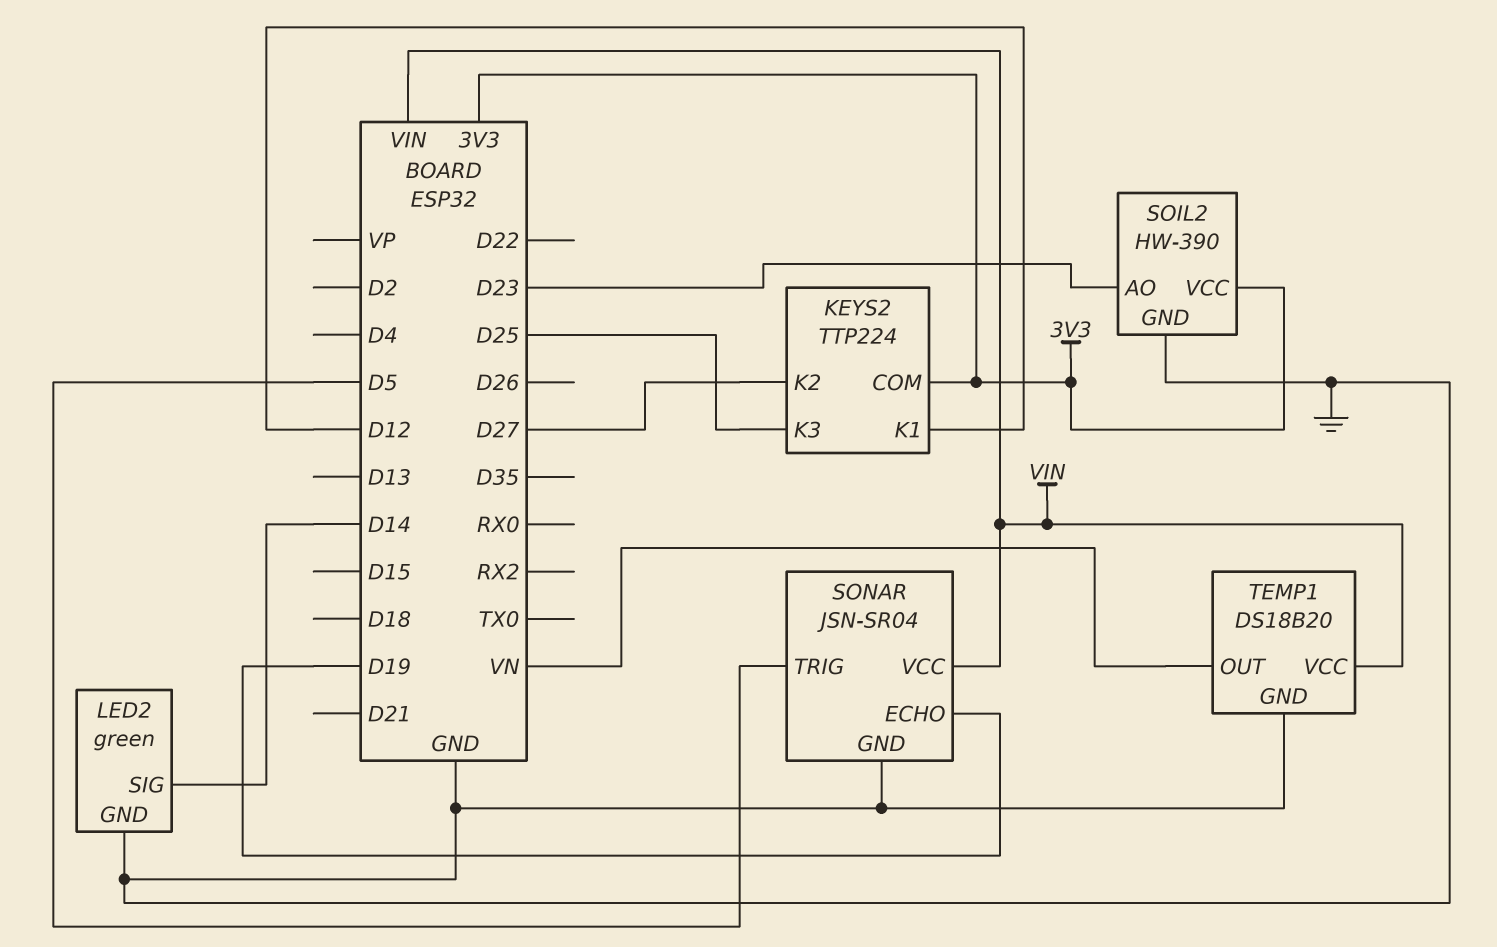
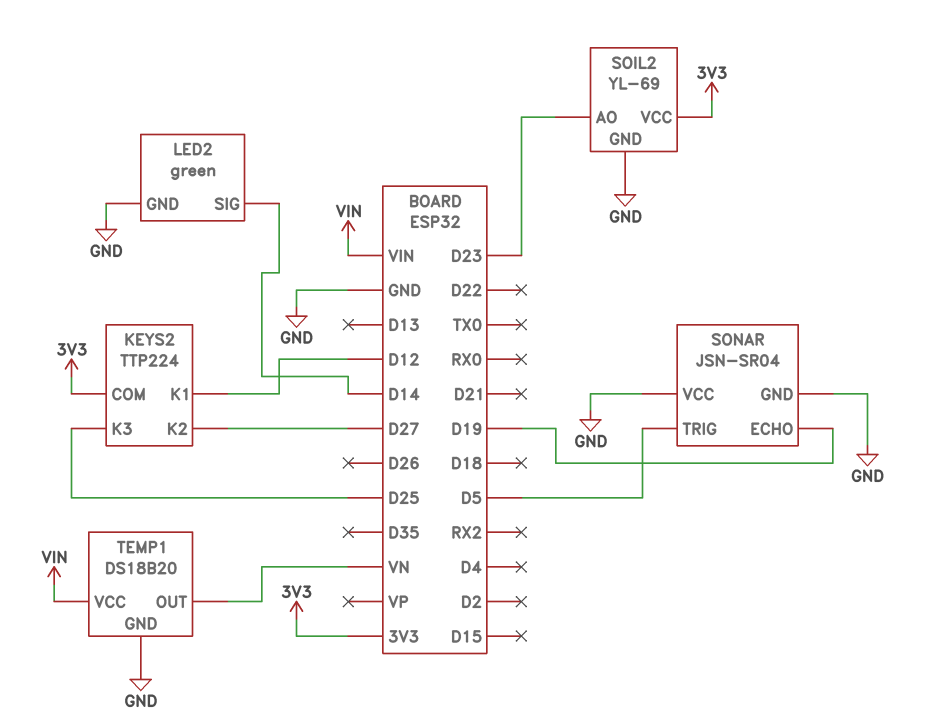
SOIL2: HW-390 -> YL-69
SONAR pin VCC: VIN -> GND

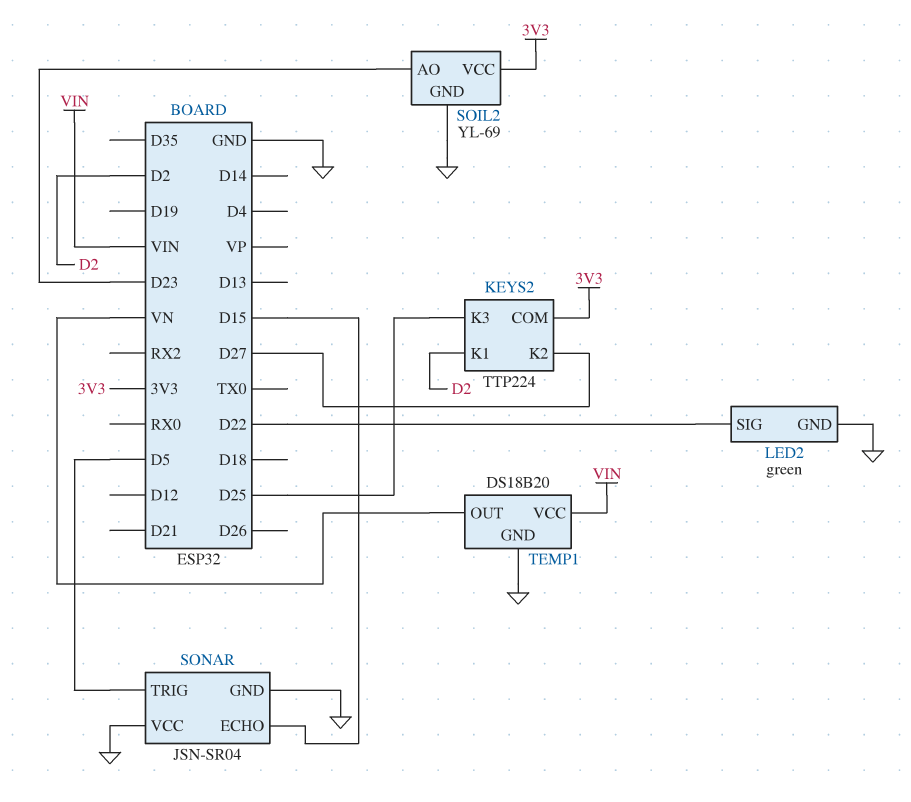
KEYS2 pin K1: D12 -> D2
LED2 pin SIG: D14 -> D22
SONAR pin ECHO: D19 -> D15

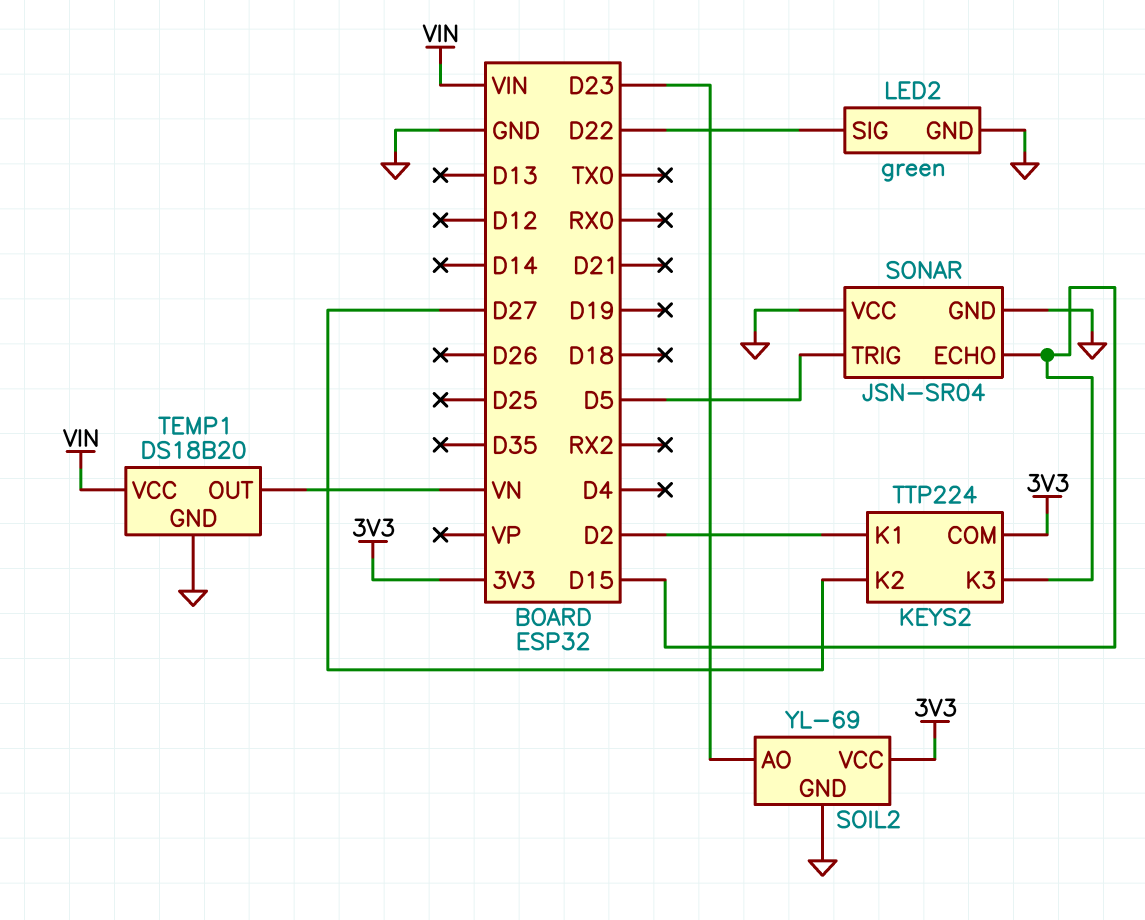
KEYS2 pin K3: D25 -> D15

